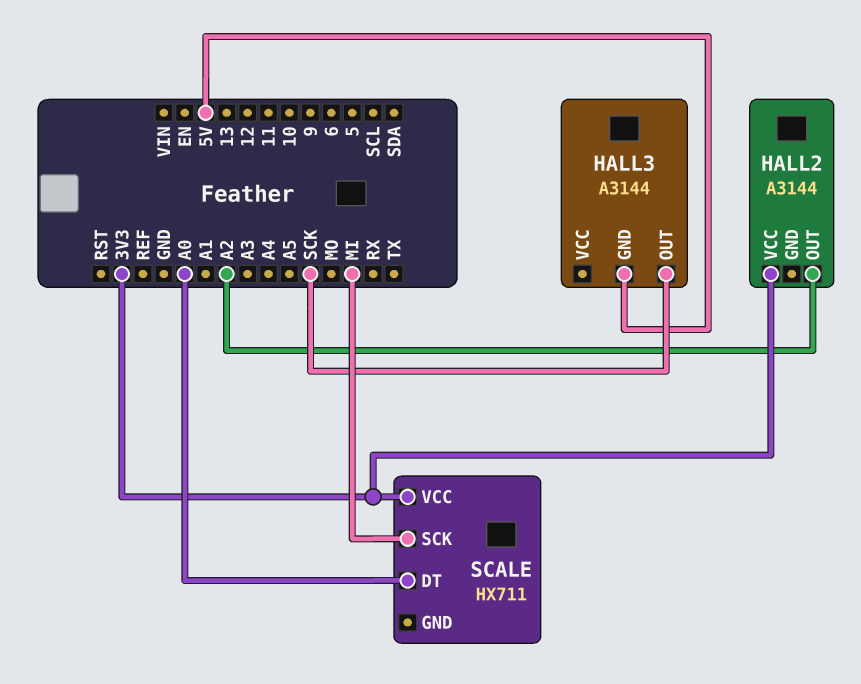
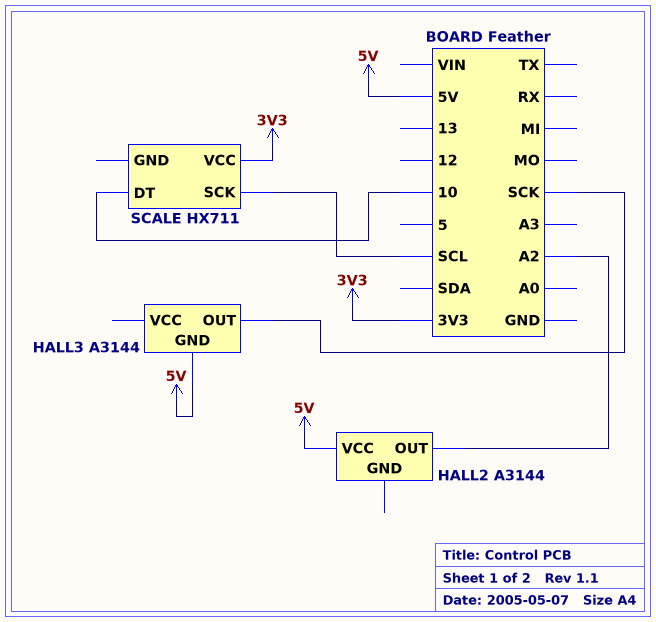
HALL2 pin VCC: 3V3 -> 5V
SCALE pin DT: A0 -> 10
SCALE pin SCK: MI -> SCL

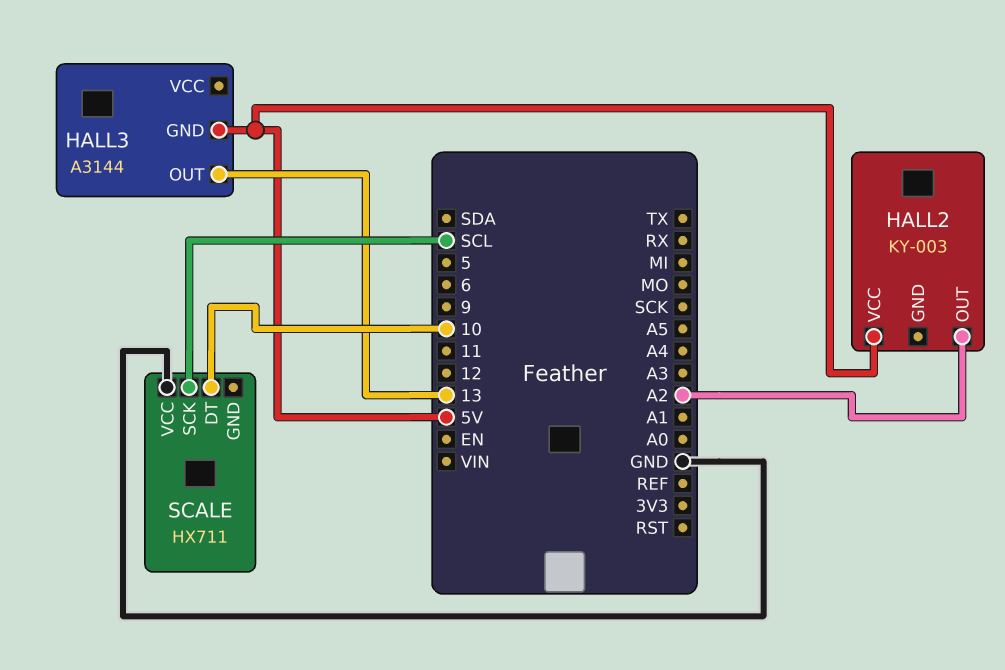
HALL2: A3144 -> KY-003
HALL3 pin OUT: SCK -> 13
SCALE pin VCC: 3V3 -> GND

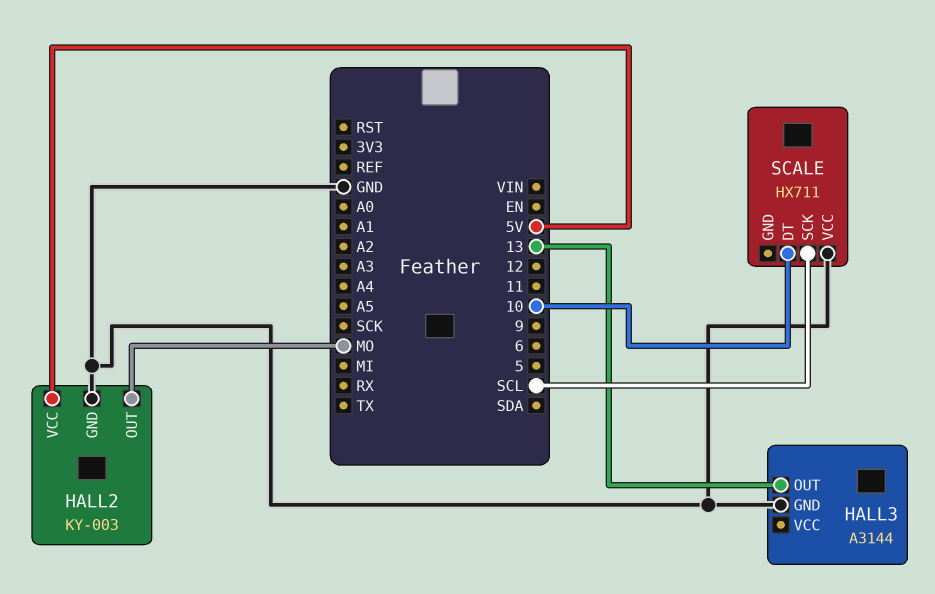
HALL2 pin GND: none -> GND
HALL2 pin OUT: A2 -> MO
HALL3 pin GND: 5V -> GND

